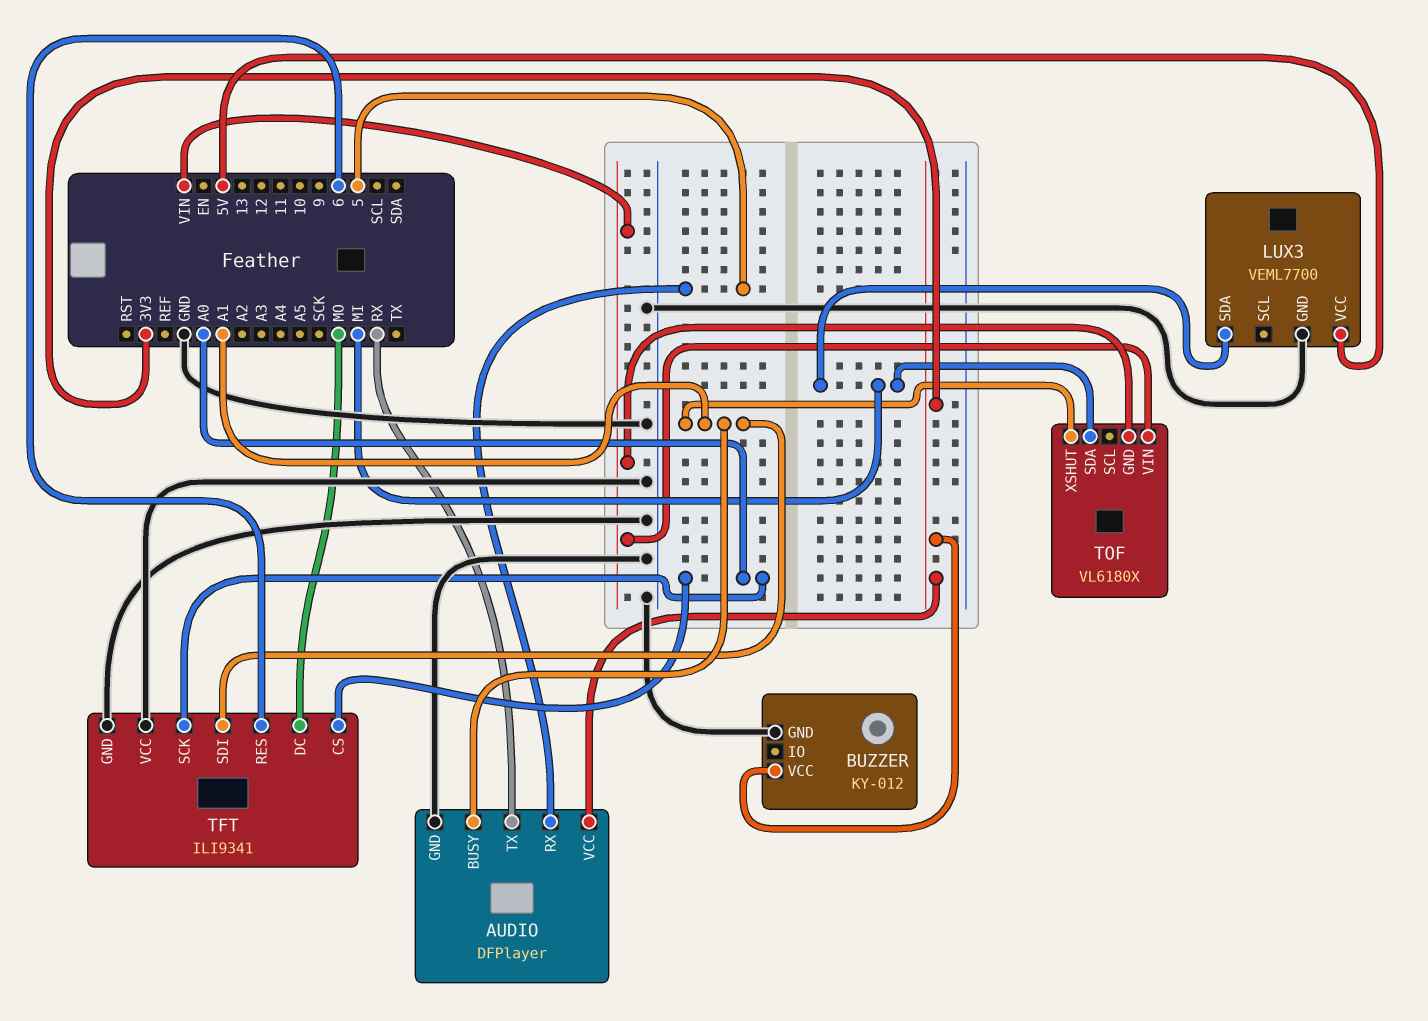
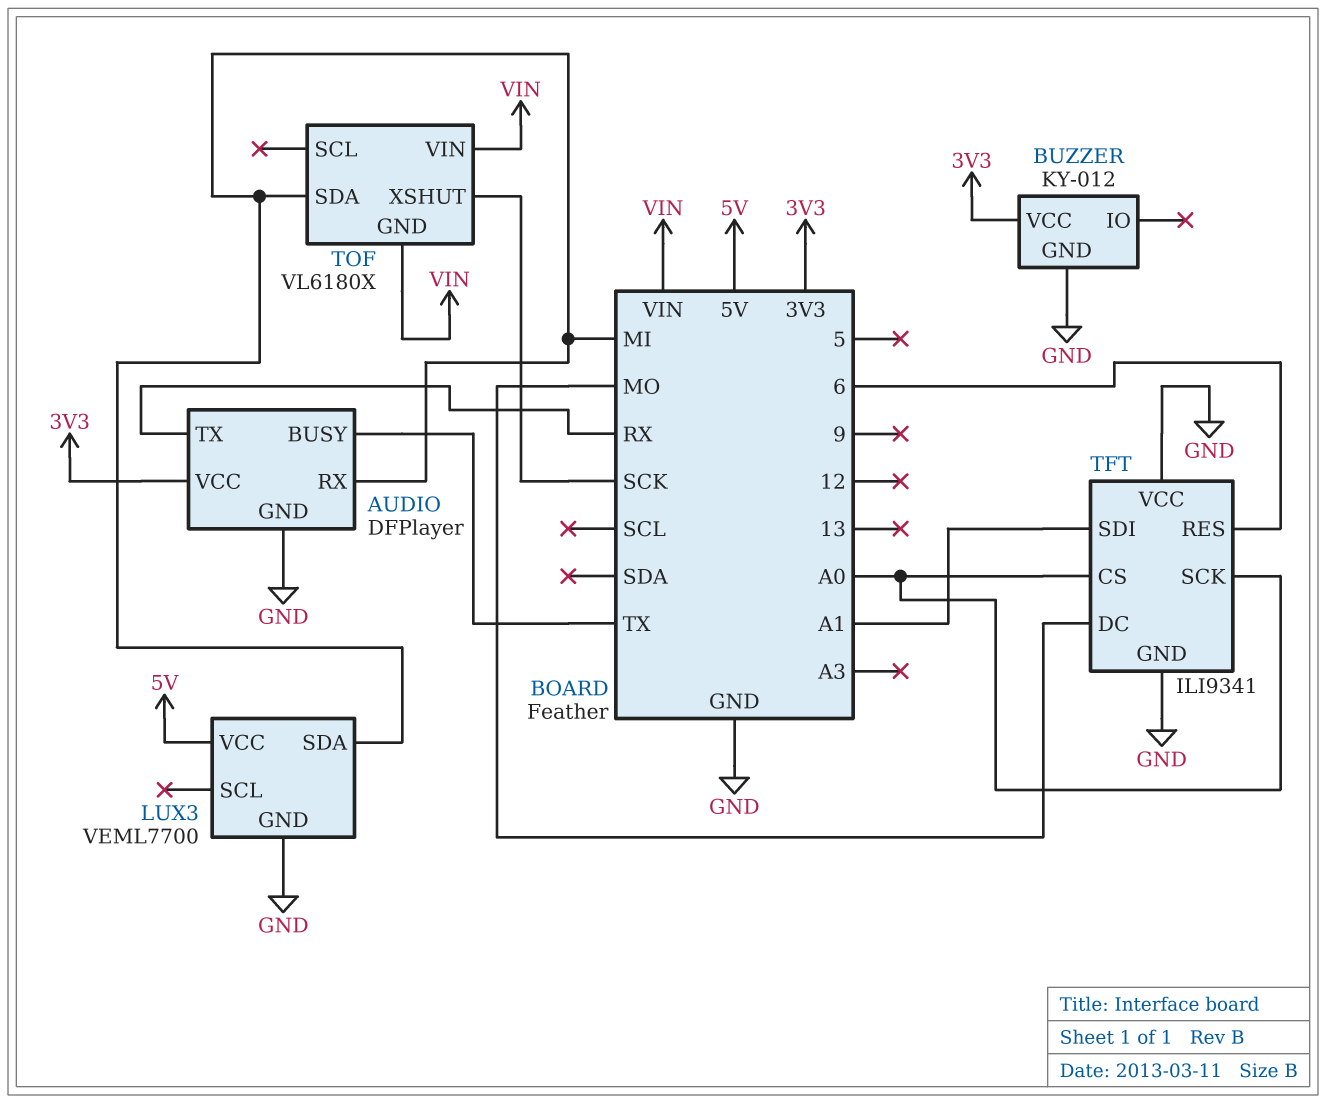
AUDIO pin BUSY: A1 -> TX
AUDIO pin RX: 5 -> MI
TOF pin XSHUT: A1 -> SCK

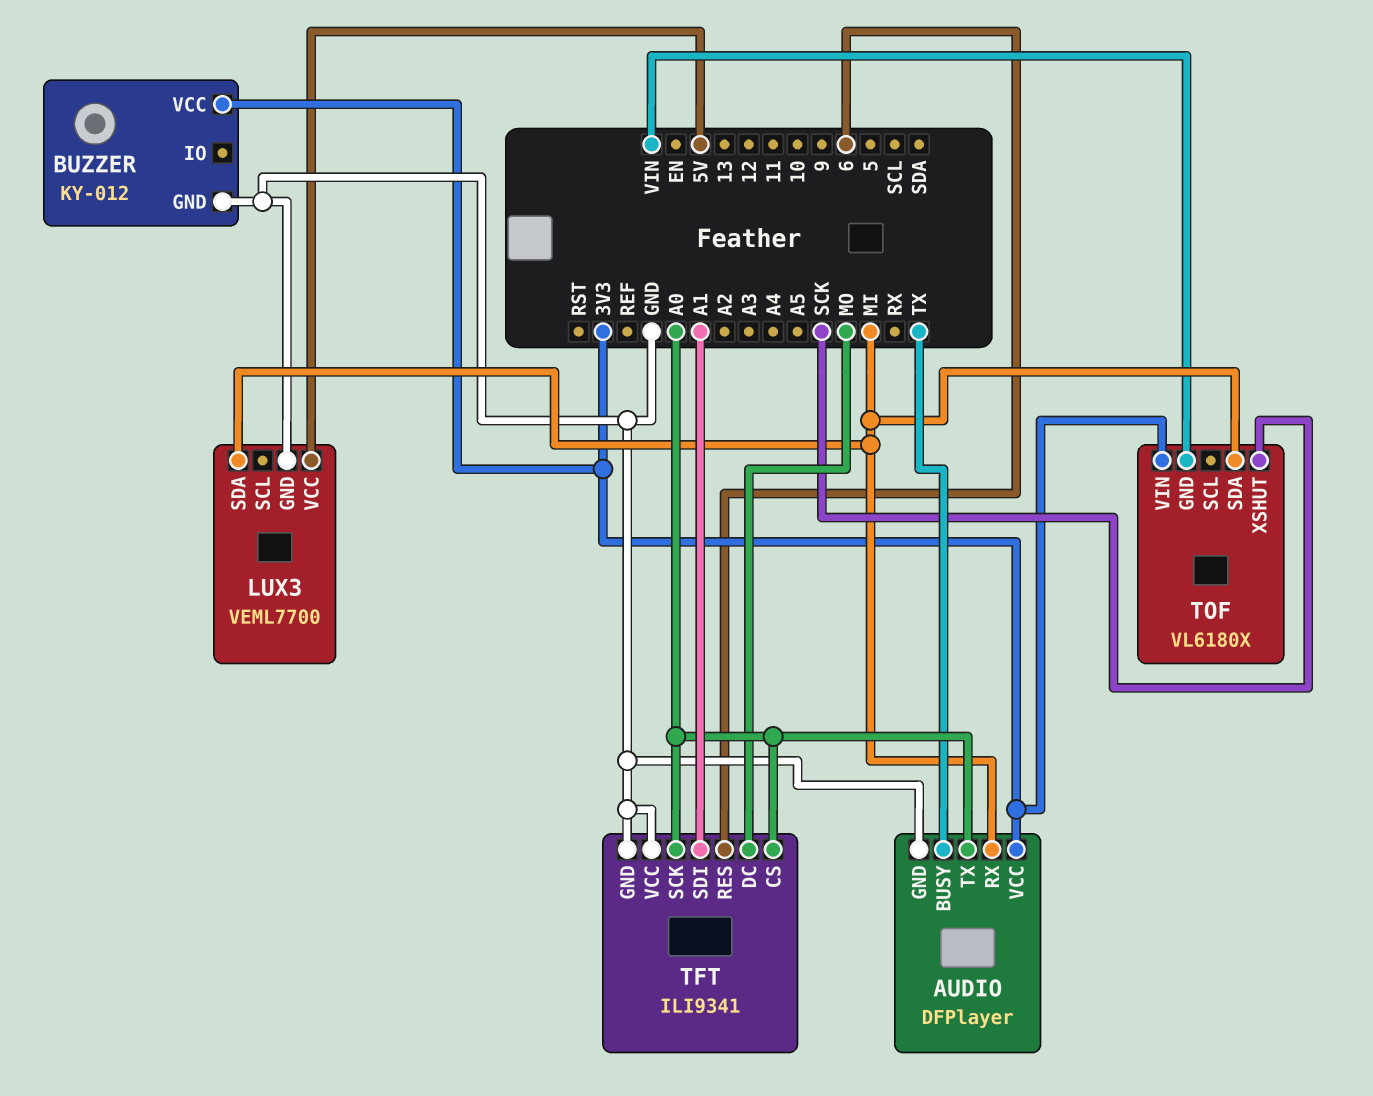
AUDIO pin TX: RX -> A0
TOF pin VIN: VIN -> 3V3

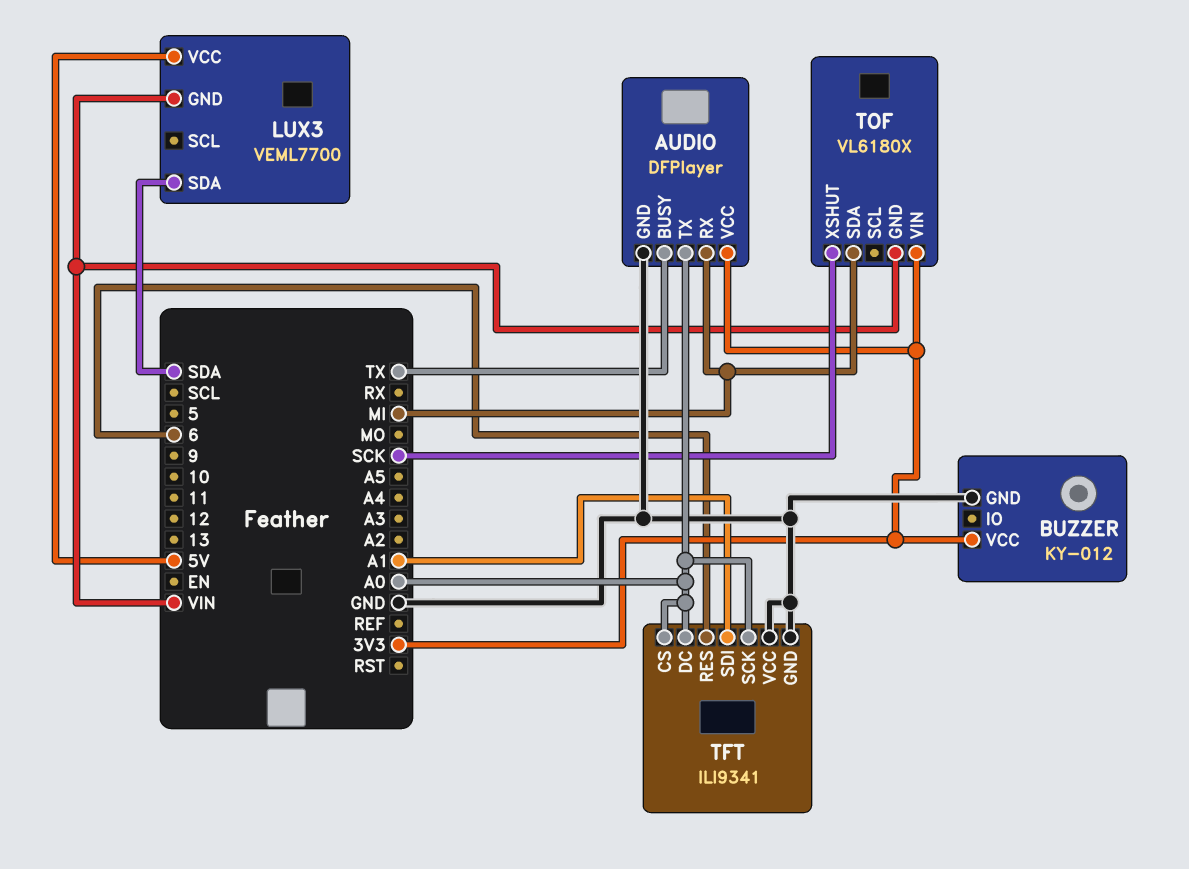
LUX3 pin GND: GND -> VIN
LUX3 pin SDA: MI -> SDA
TFT pin DC: MO -> A0

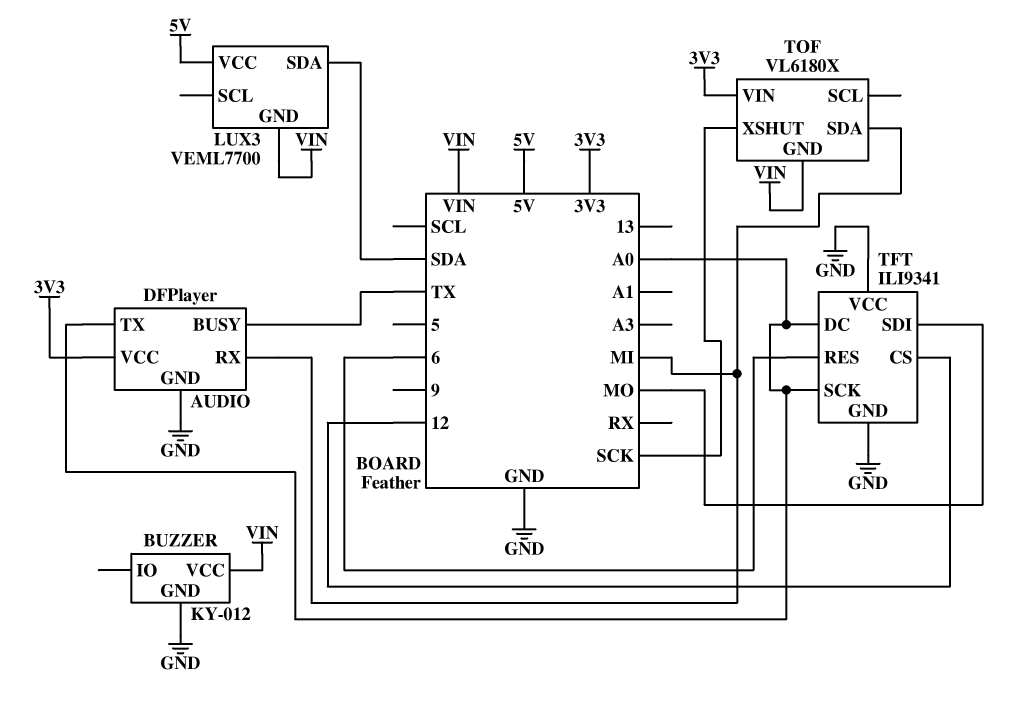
BUZZER pin VCC: 3V3 -> VIN
TFT pin CS: A0 -> 12
TFT pin SDI: A1 -> MO

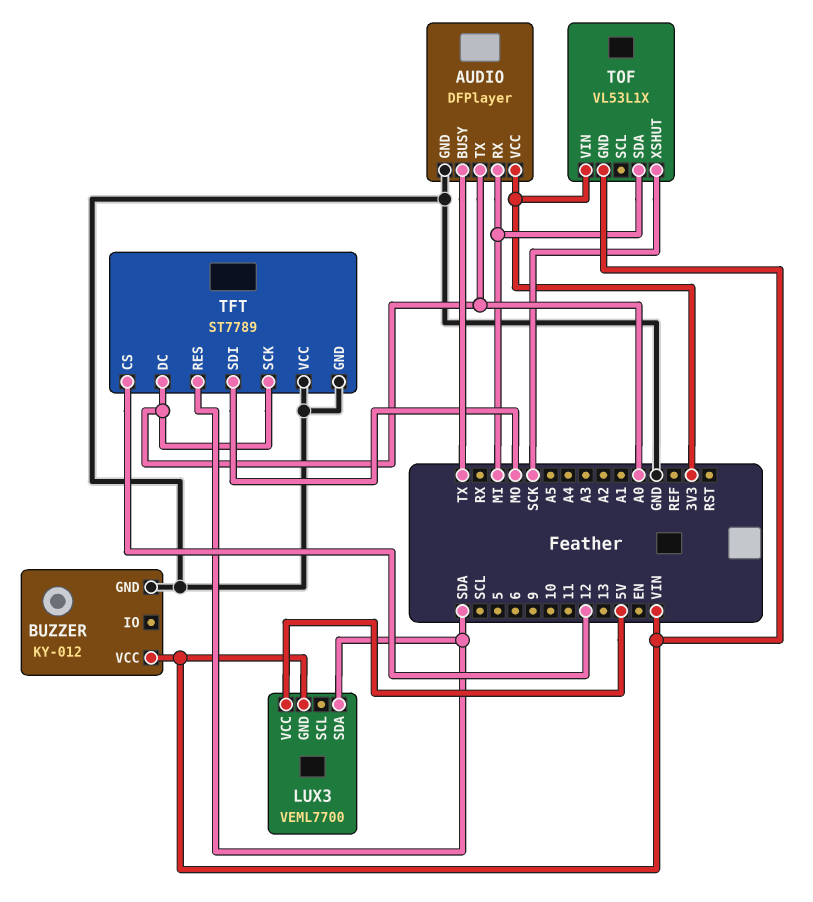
TFT: ILI9341 -> ST7789
TFT pin RES: 6 -> SDA
TOF: VL6180X -> VL53L1X

